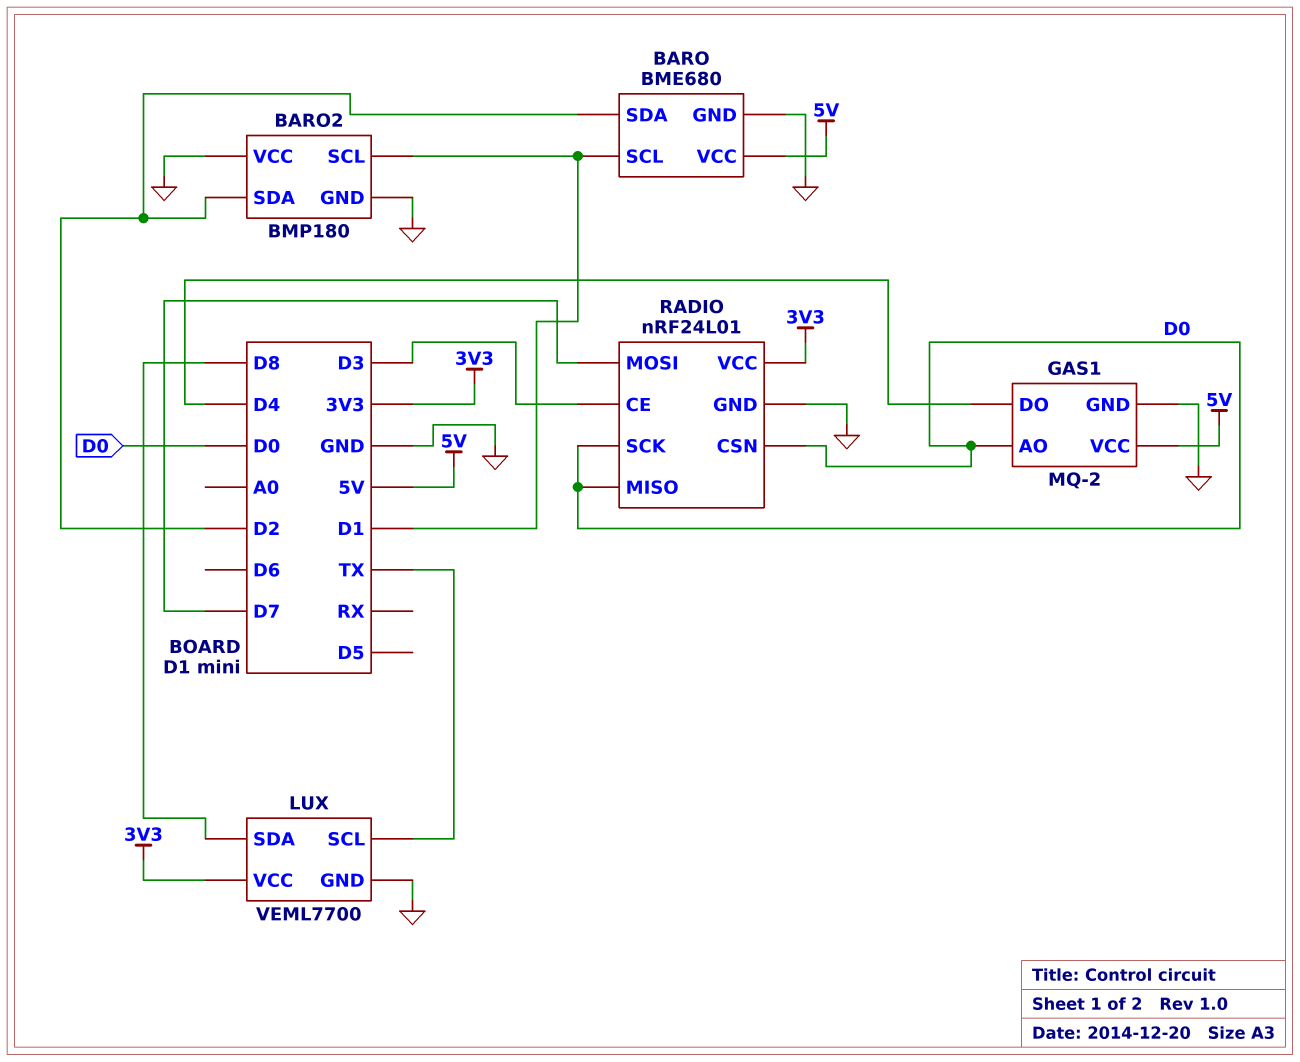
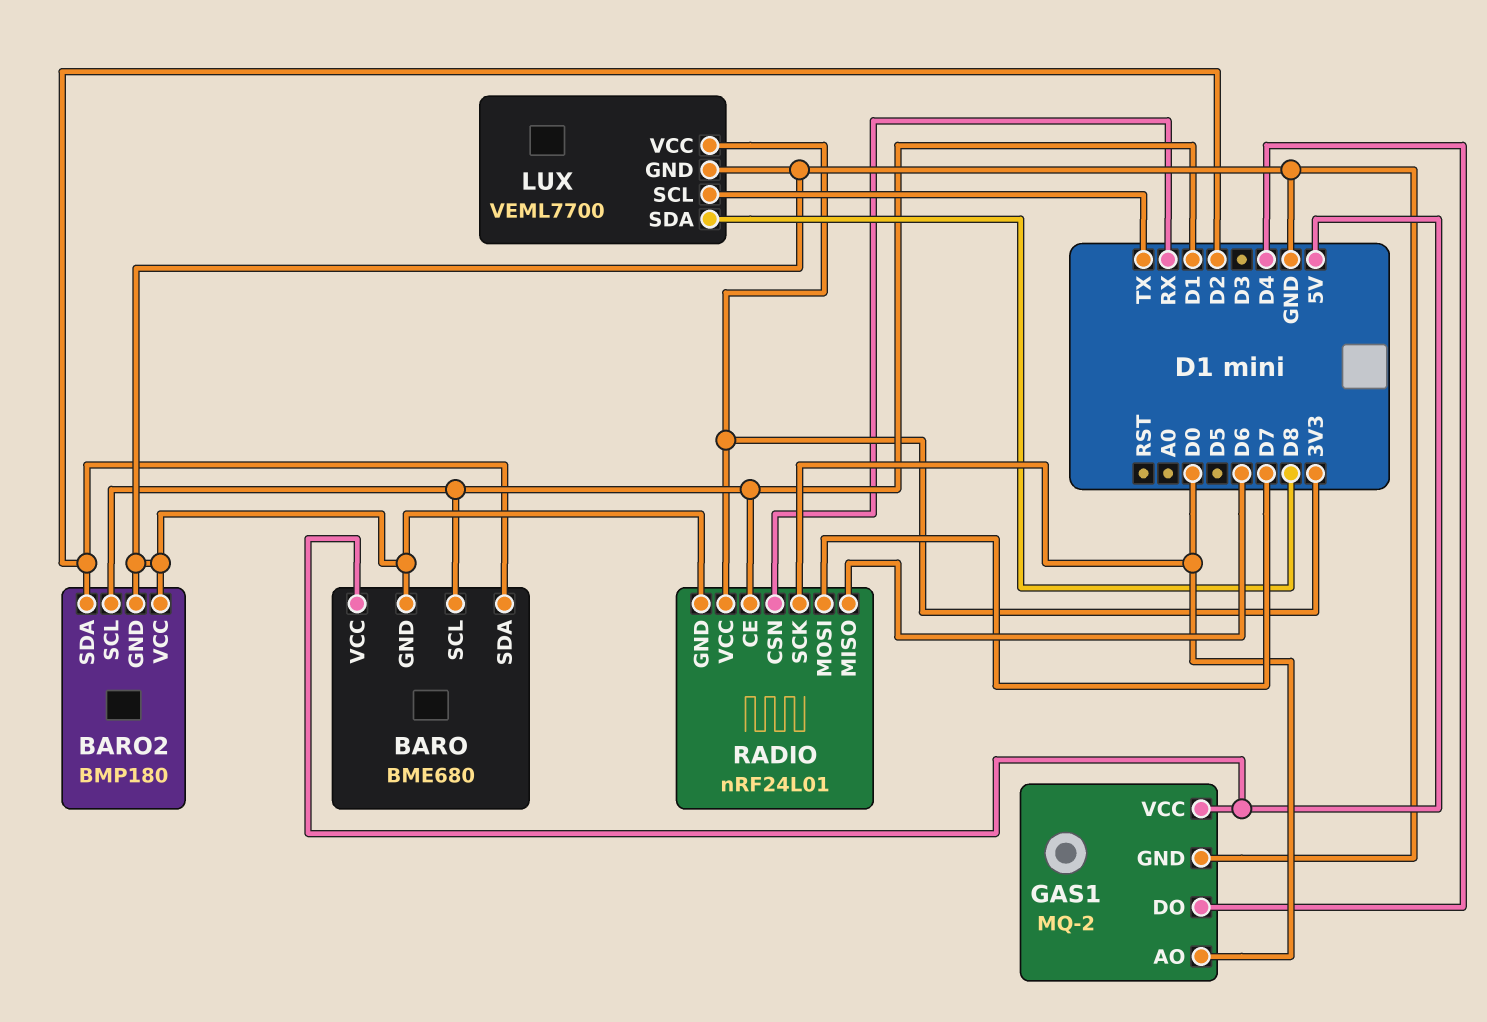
RADIO pin CE: D3 -> D1
RADIO pin CSN: D0 -> RX
RADIO pin MISO: D0 -> D6

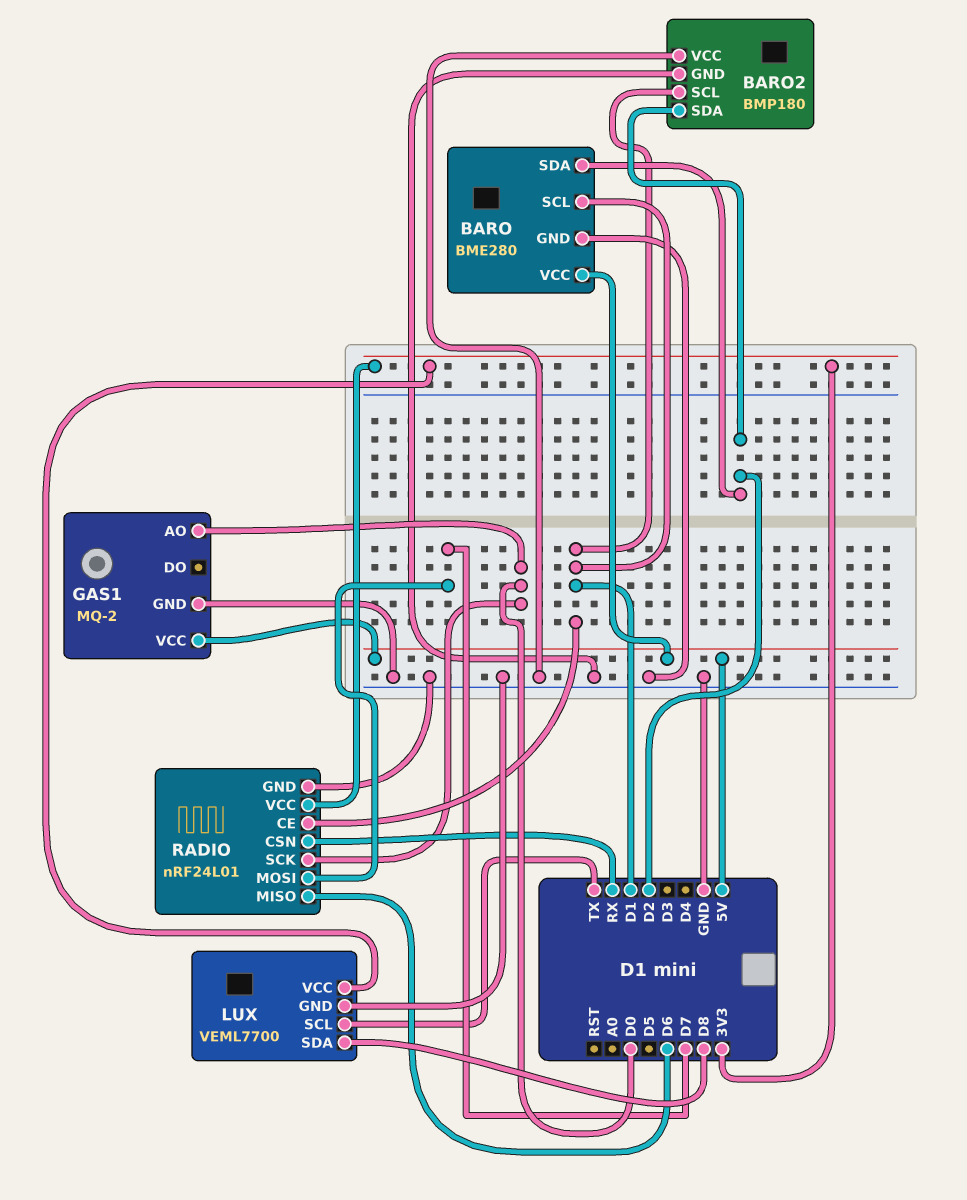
BARO: BME680 -> BME280
GAS1 pin DO: D4 -> none

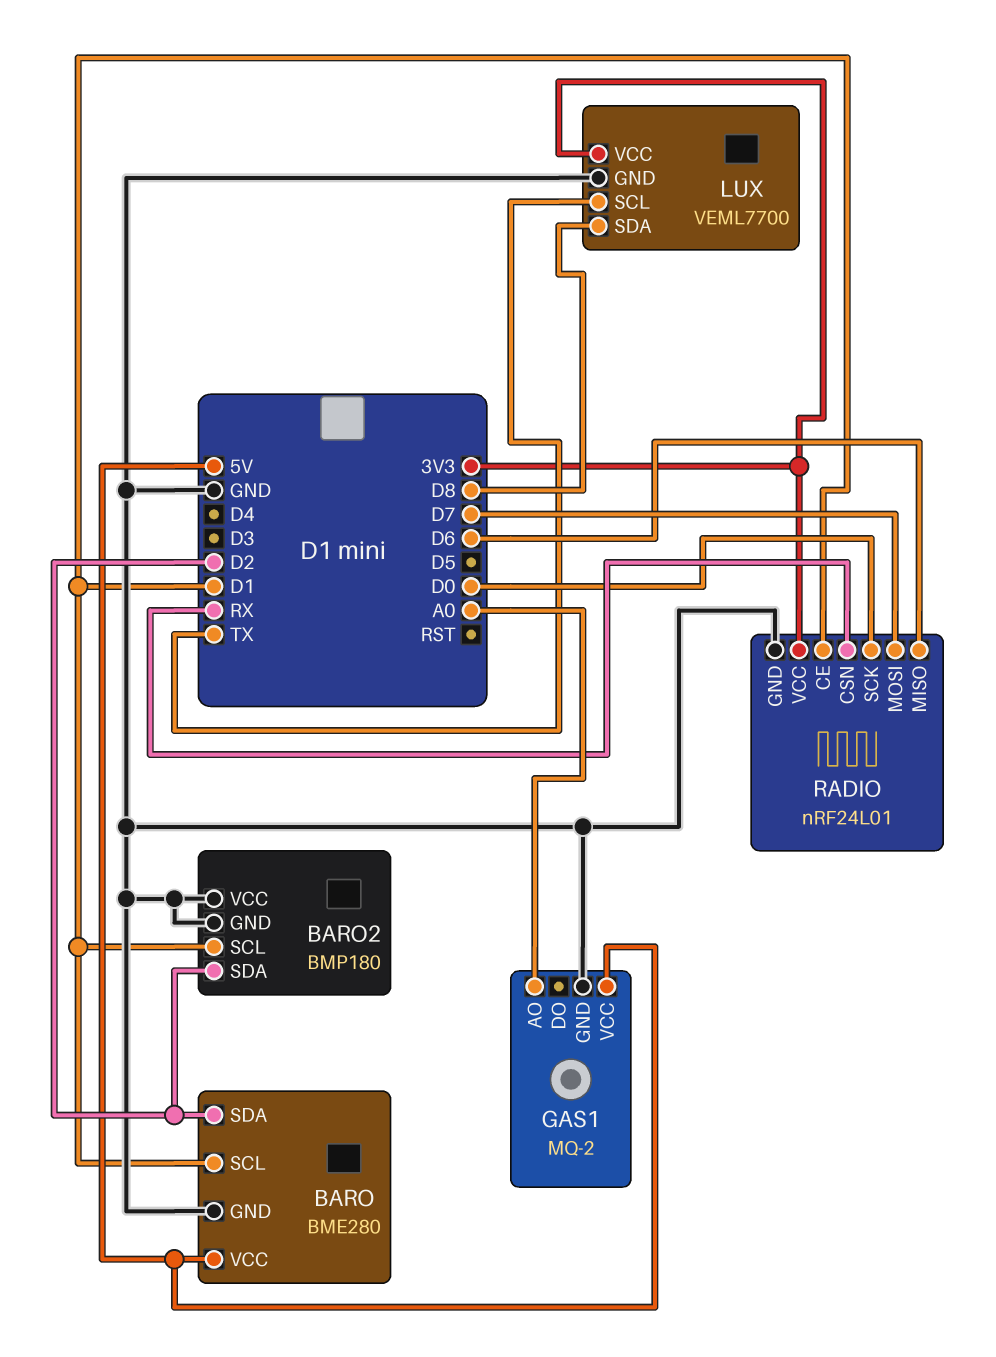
GAS1 pin AO: D0 -> A0

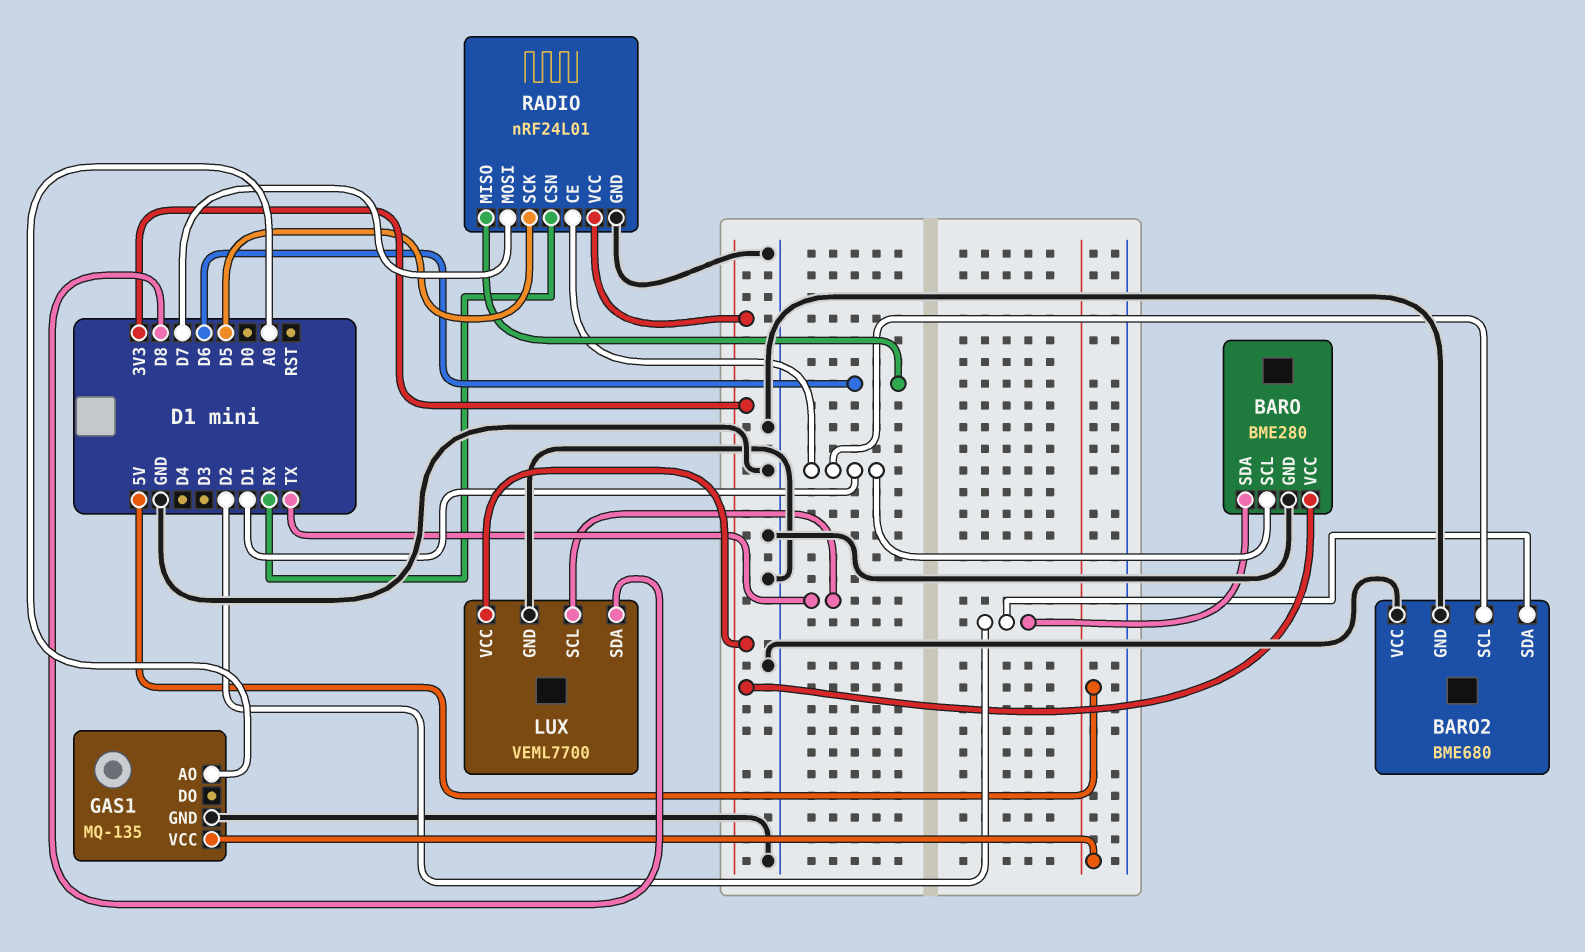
BARO pin VCC: 5V -> 3V3
BARO2: BMP180 -> BME680
GAS1: MQ-2 -> MQ-135
RADIO pin SCK: D0 -> D5

